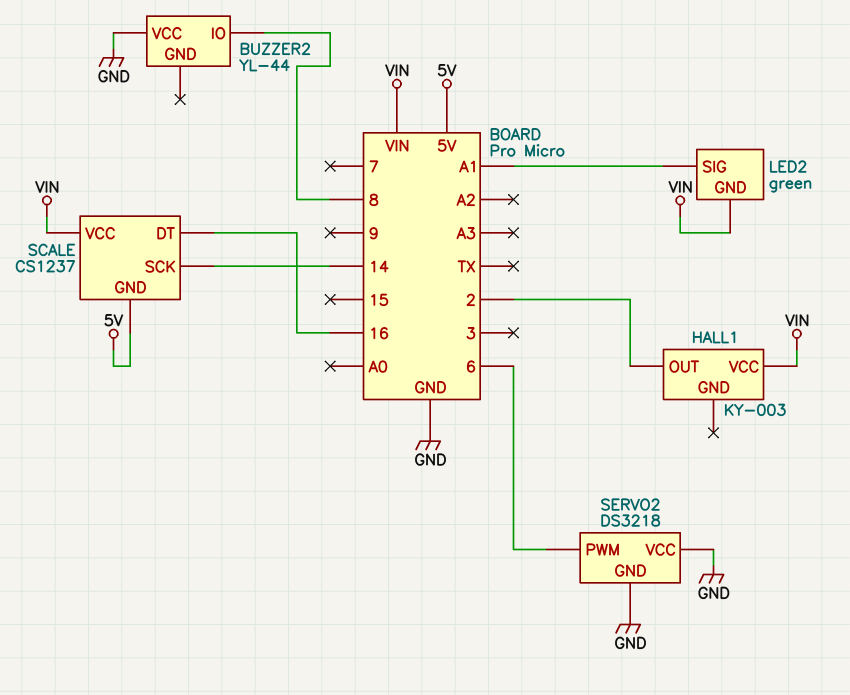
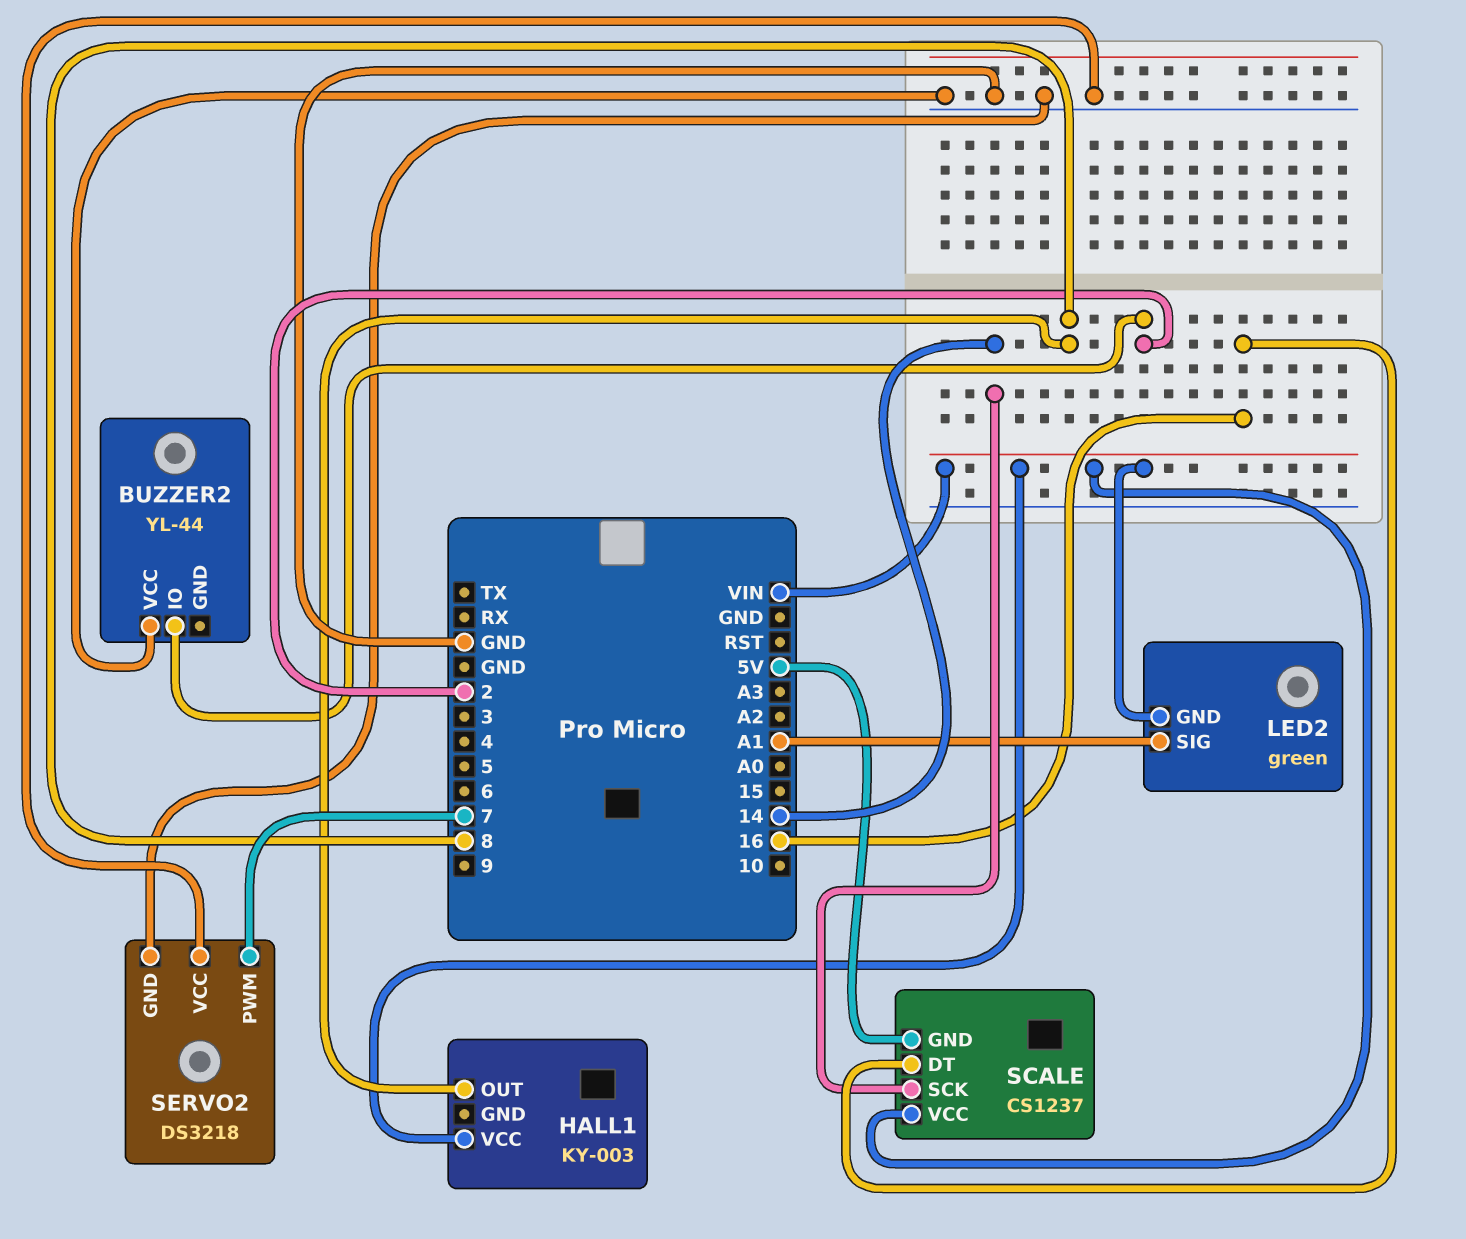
BUZZER2 pin IO: 8 -> 2
HALL1 pin OUT: 2 -> 8
SERVO2 pin PWM: 6 -> 7

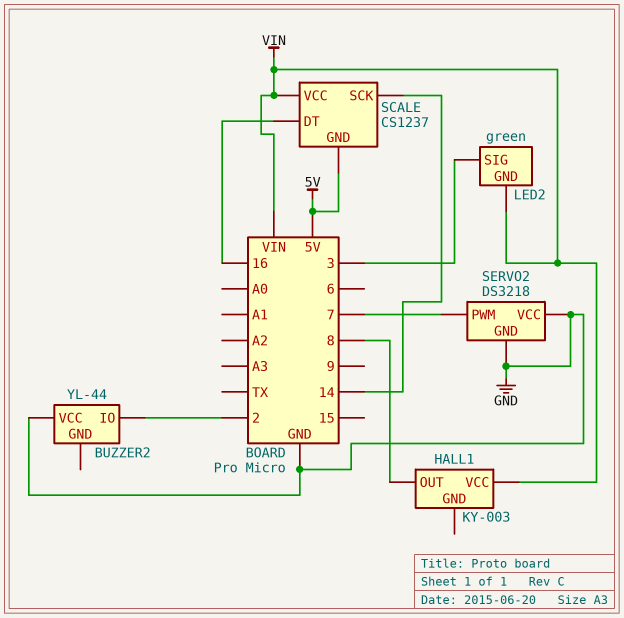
LED2 pin SIG: A1 -> 3

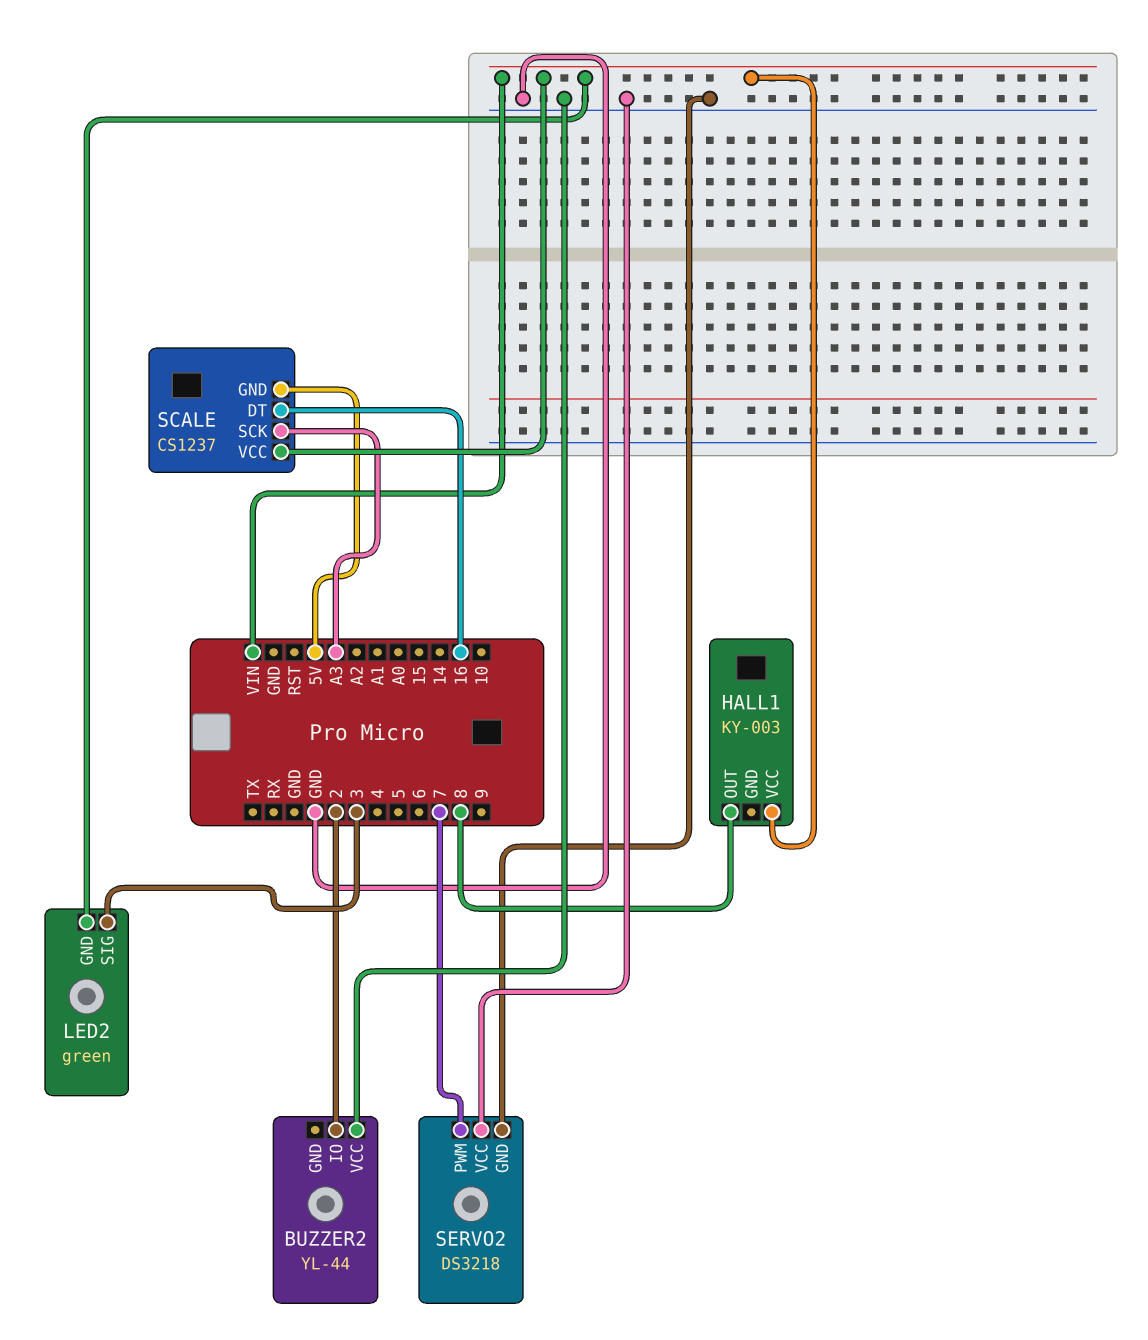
SCALE pin SCK: 14 -> A3

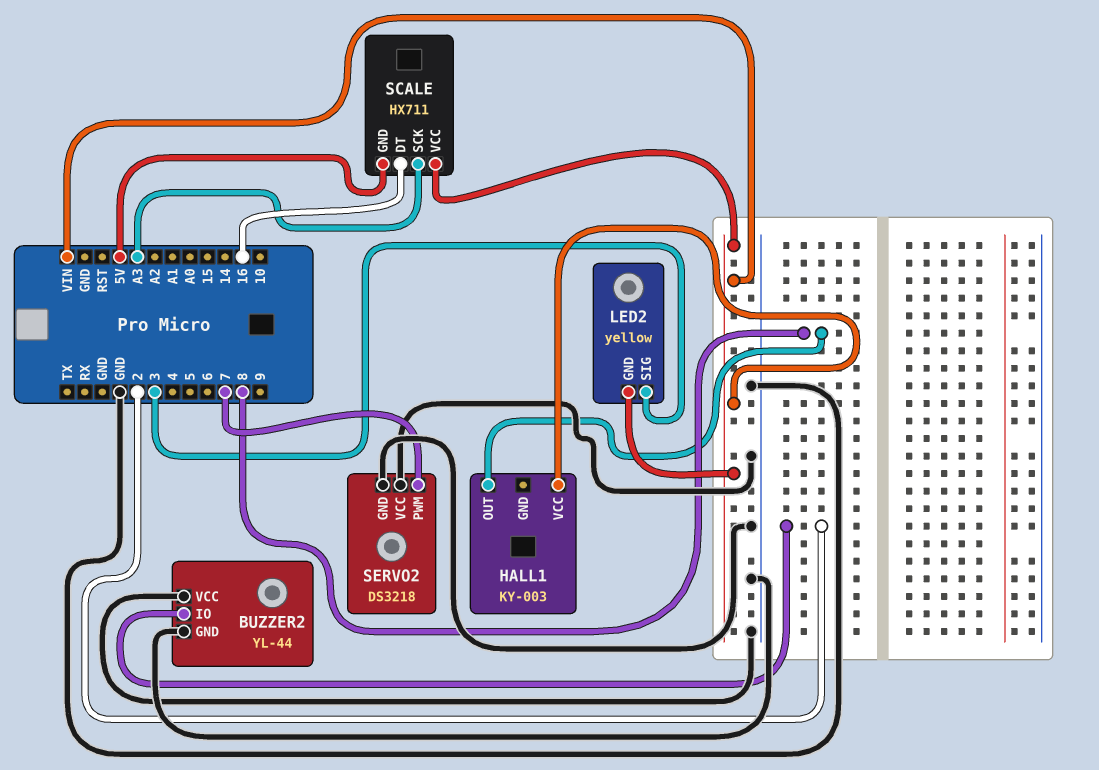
BUZZER2 pin GND: none -> GND
LED2: green -> yellow
SCALE: CS1237 -> HX711

